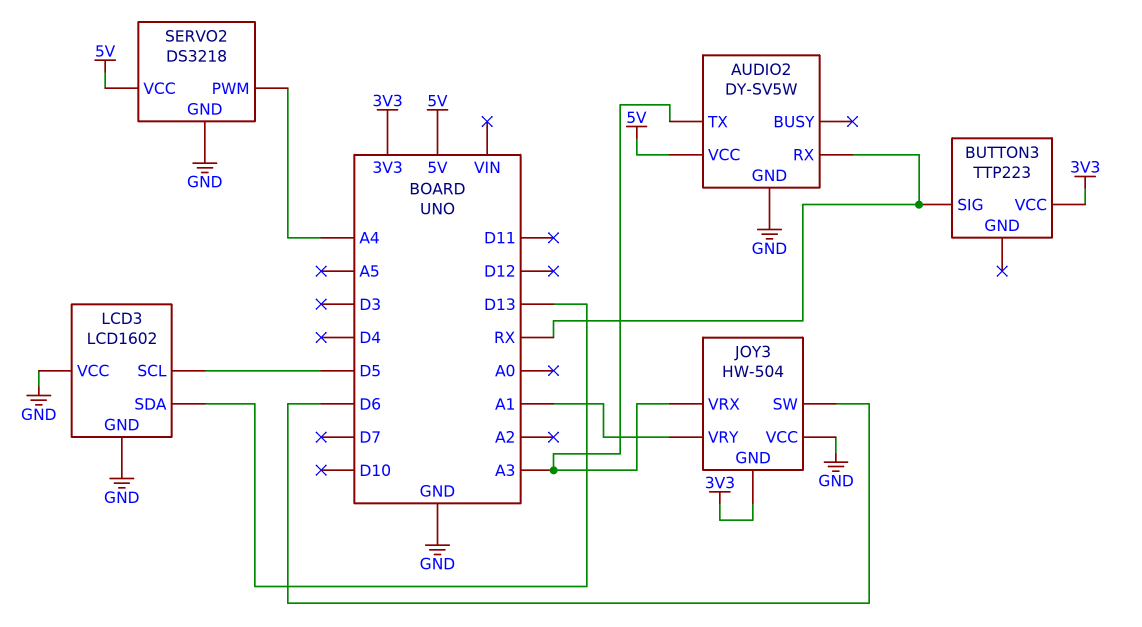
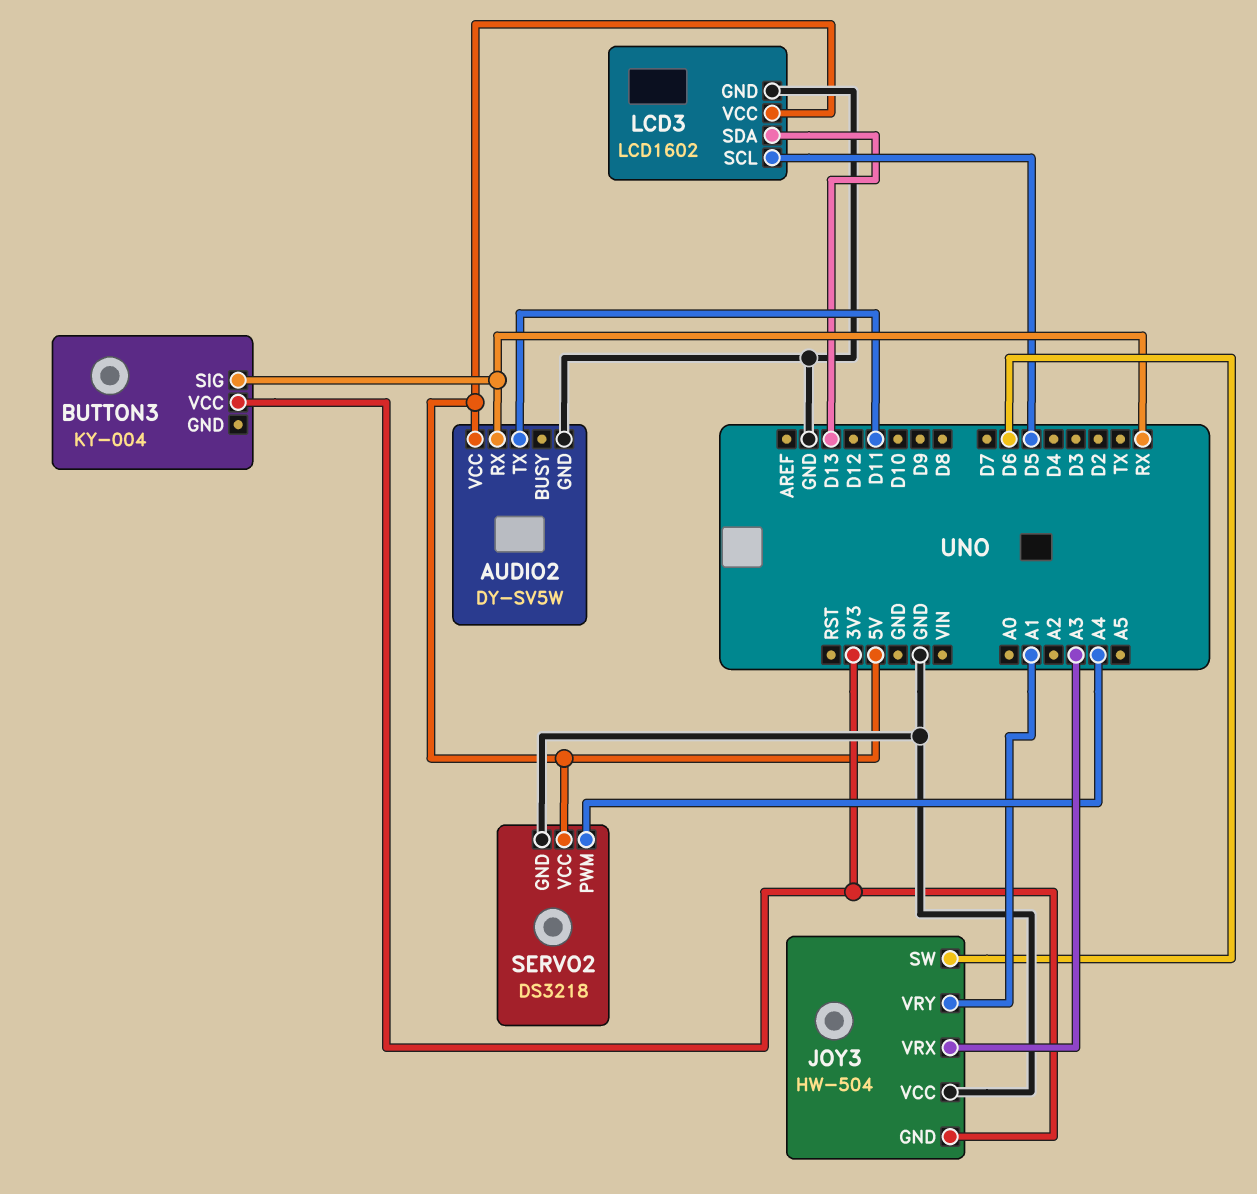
AUDIO2 pin TX: A3 -> D11
BUTTON3: TTP223 -> KY-004
LCD3 pin VCC: GND -> 5V

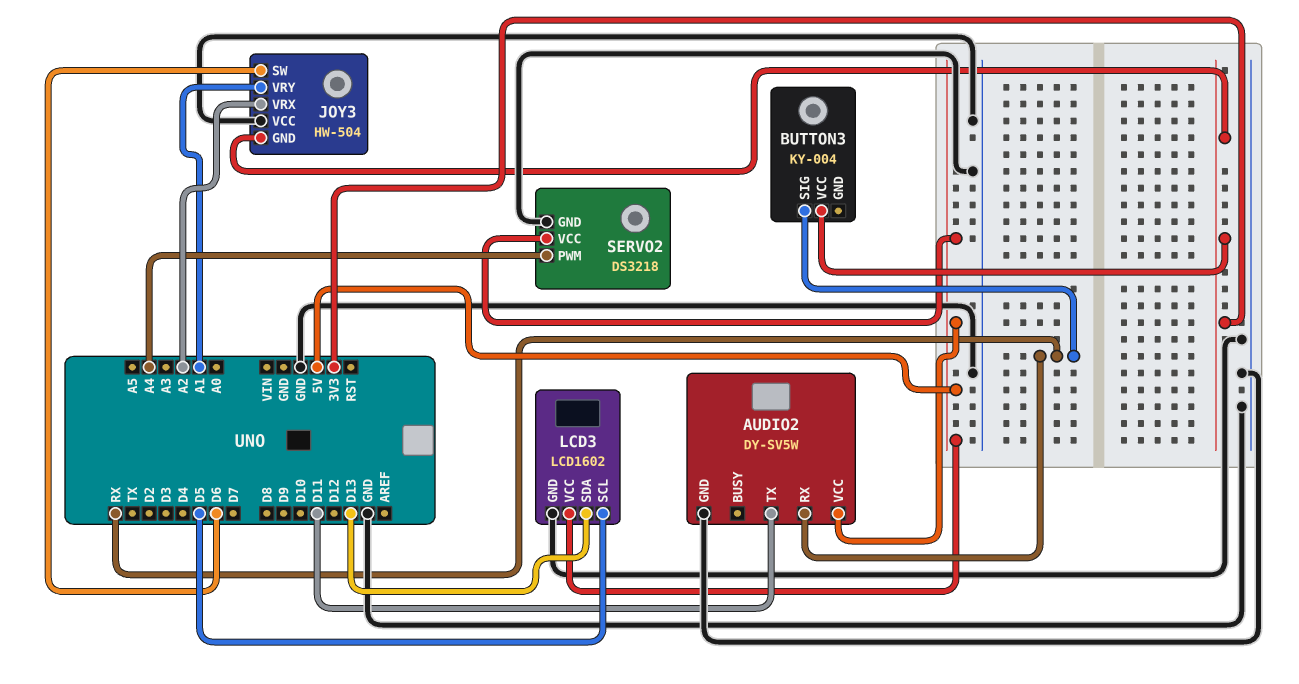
JOY3 pin VRX: A3 -> A2

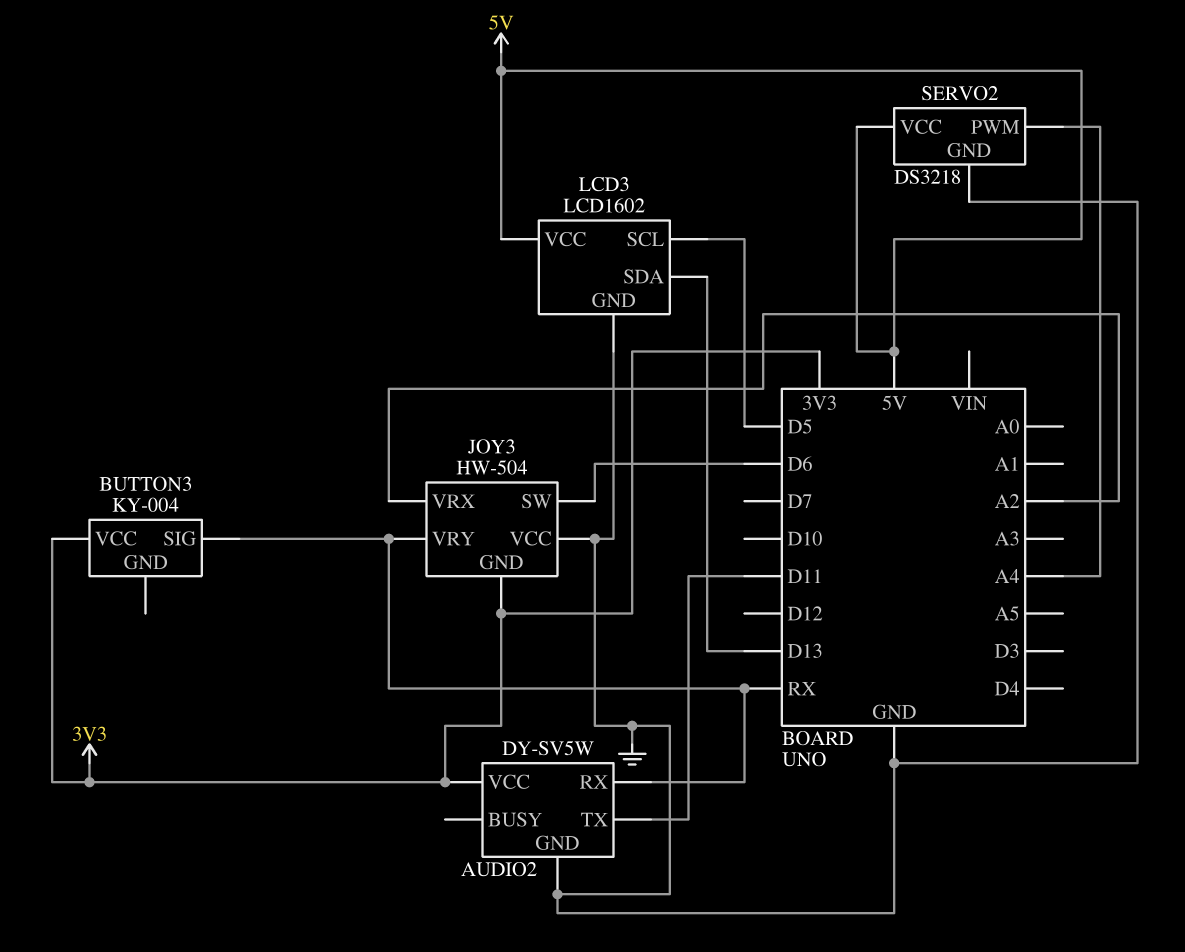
AUDIO2 pin VCC: 5V -> 3V3
JOY3 pin VRY: A1 -> RX

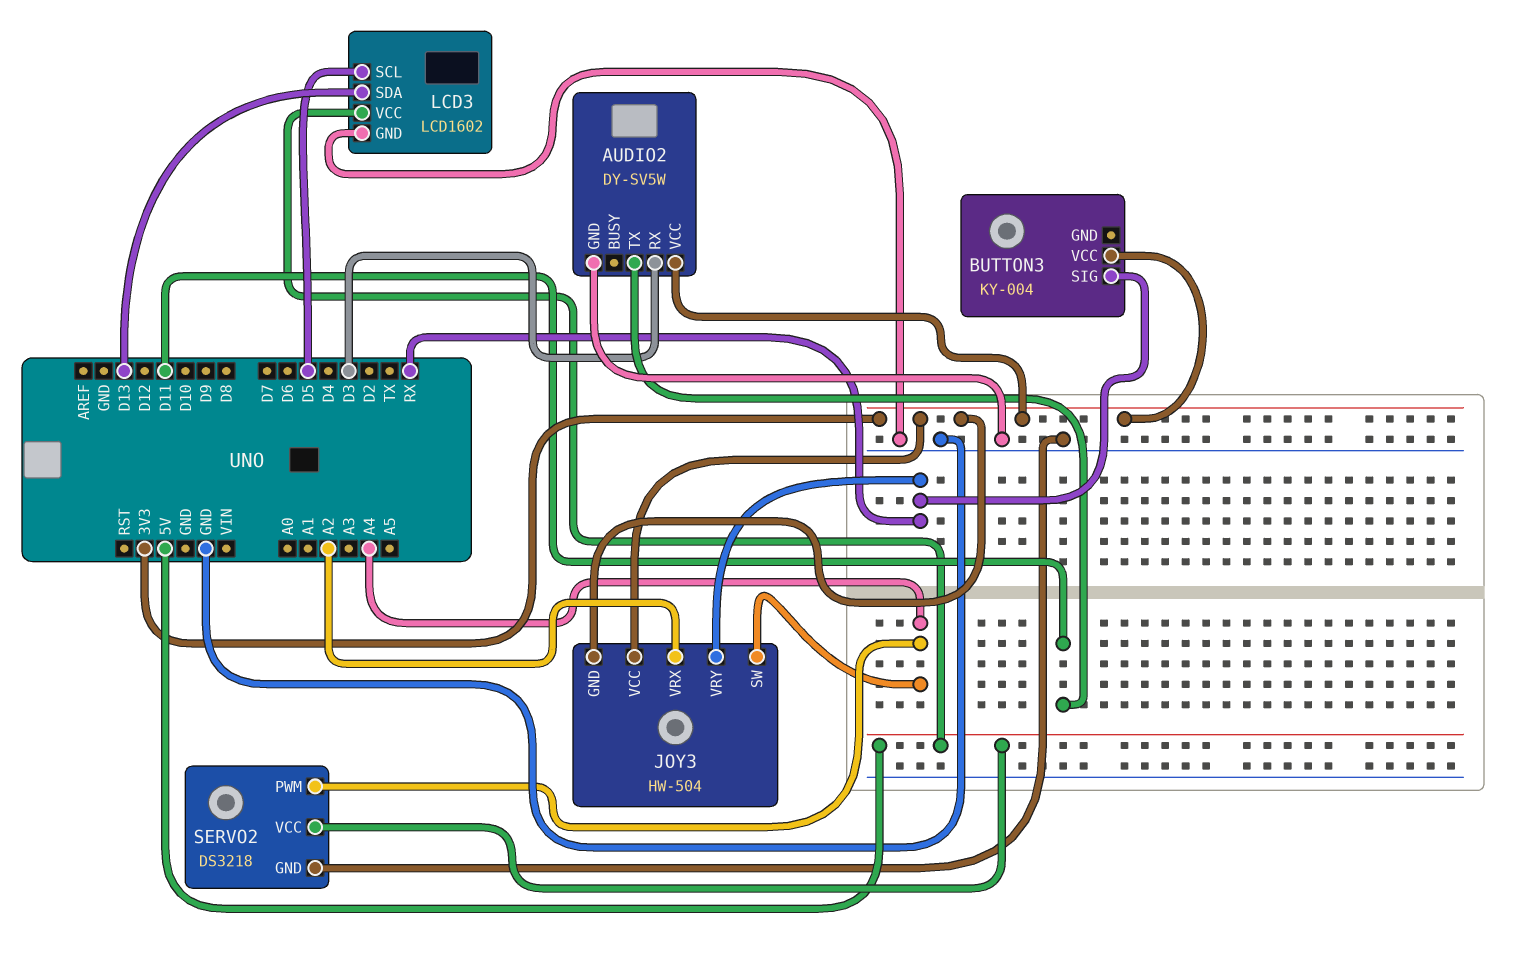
AUDIO2 pin RX: RX -> D3
JOY3 pin SW: D6 -> A4
JOY3 pin VCC: GND -> 3V3

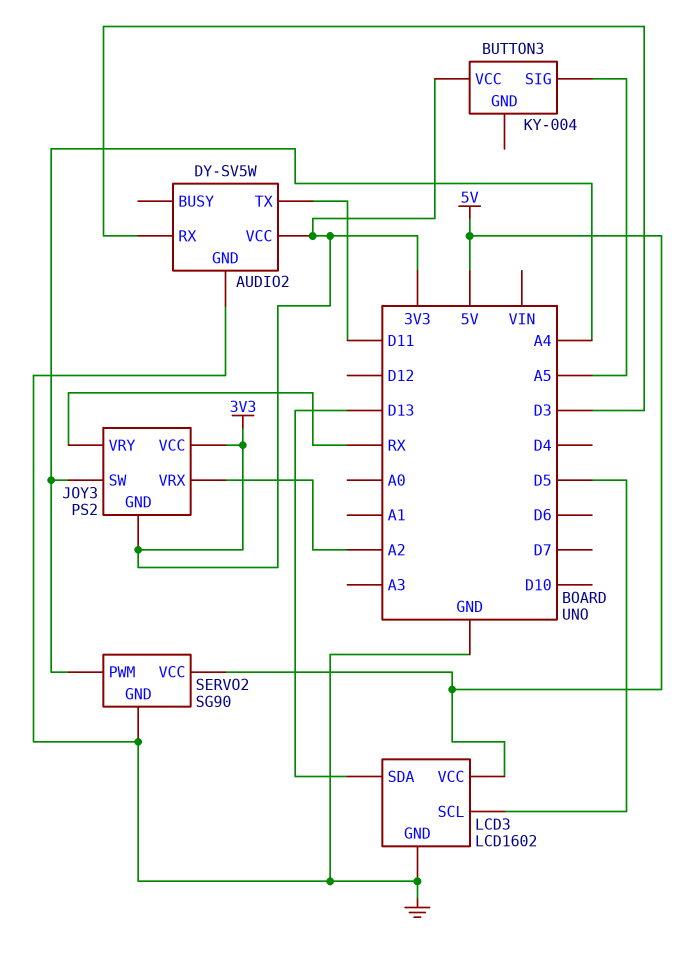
BUTTON3 pin SIG: RX -> A5
JOY3: HW-504 -> PS2
SERVO2: DS3218 -> SG90

